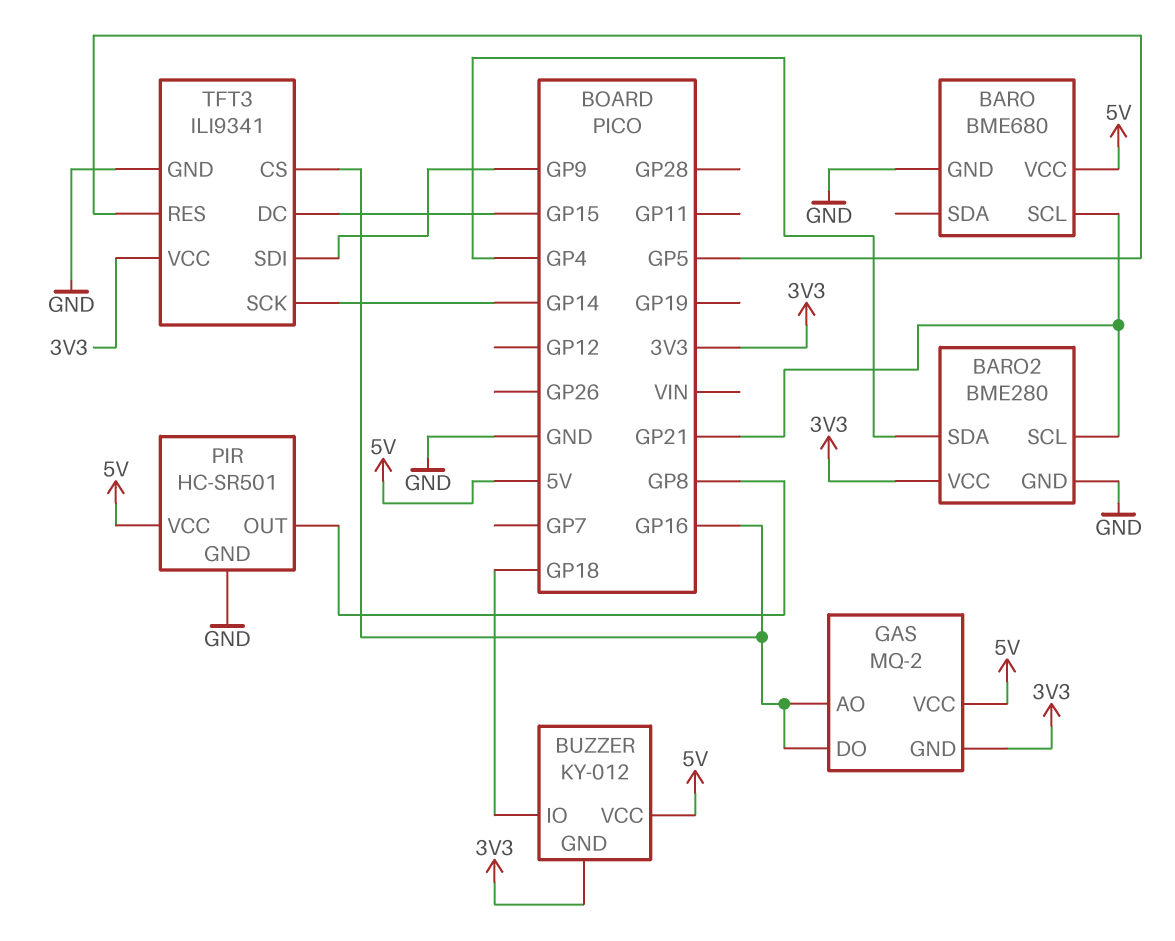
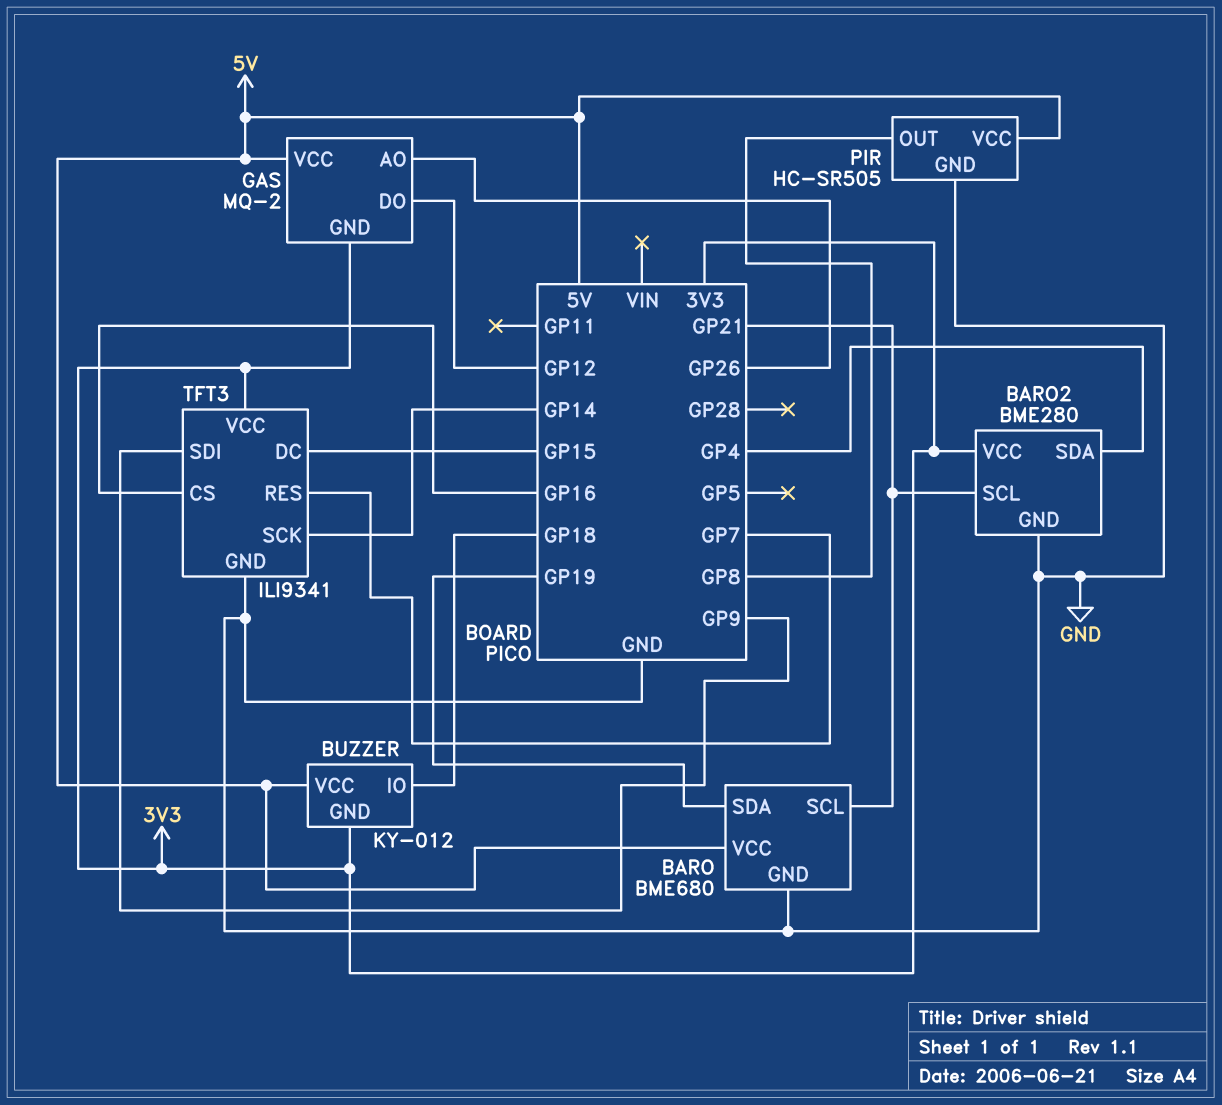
BARO pin SDA: none -> GP19
GAS pin AO: GP16 -> GP26
GAS pin DO: GP16 -> GP12
PIR: HC-SR501 -> HC-SR505
TFT3 pin RES: GP5 -> GP7

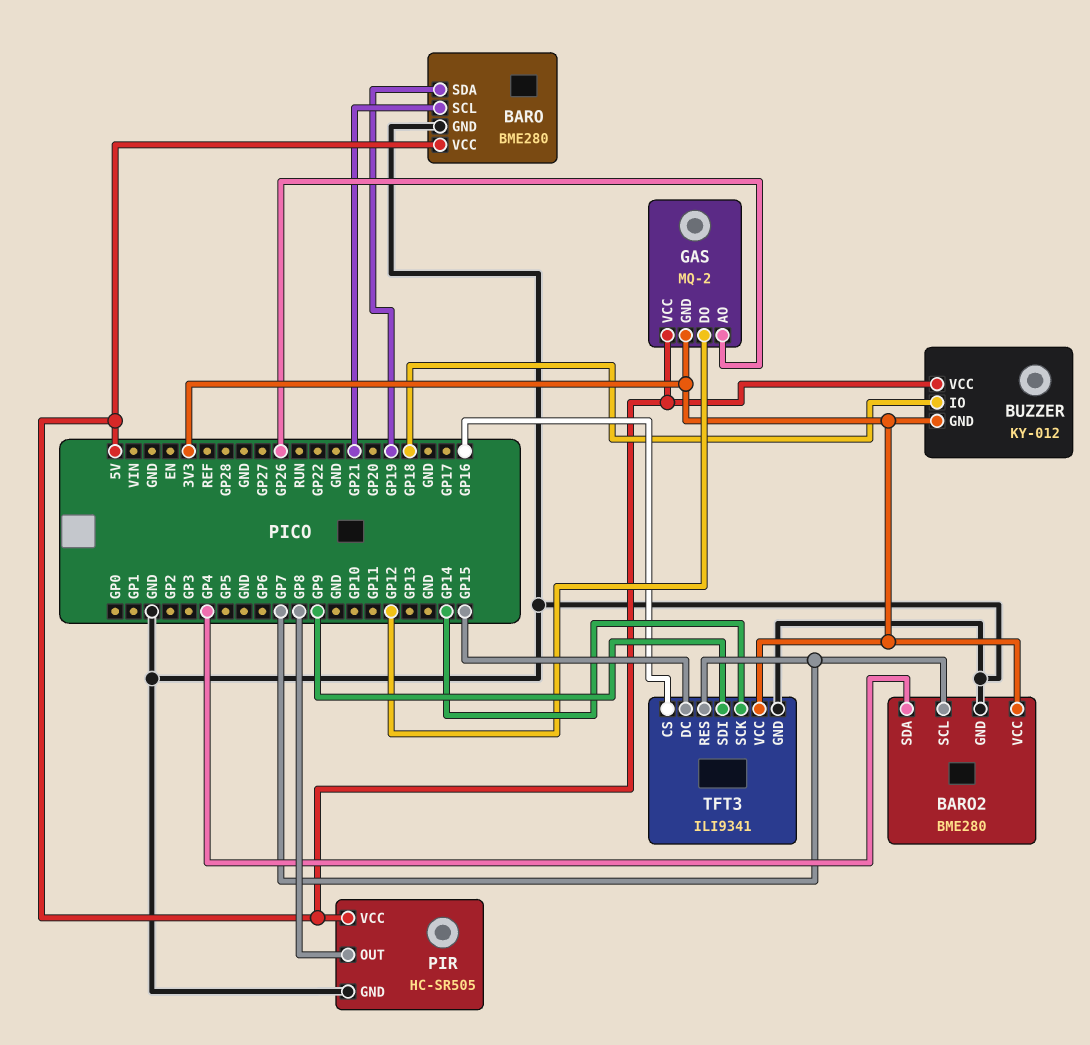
BARO: BME680 -> BME280
BARO2 pin SCL: GP21 -> GP7

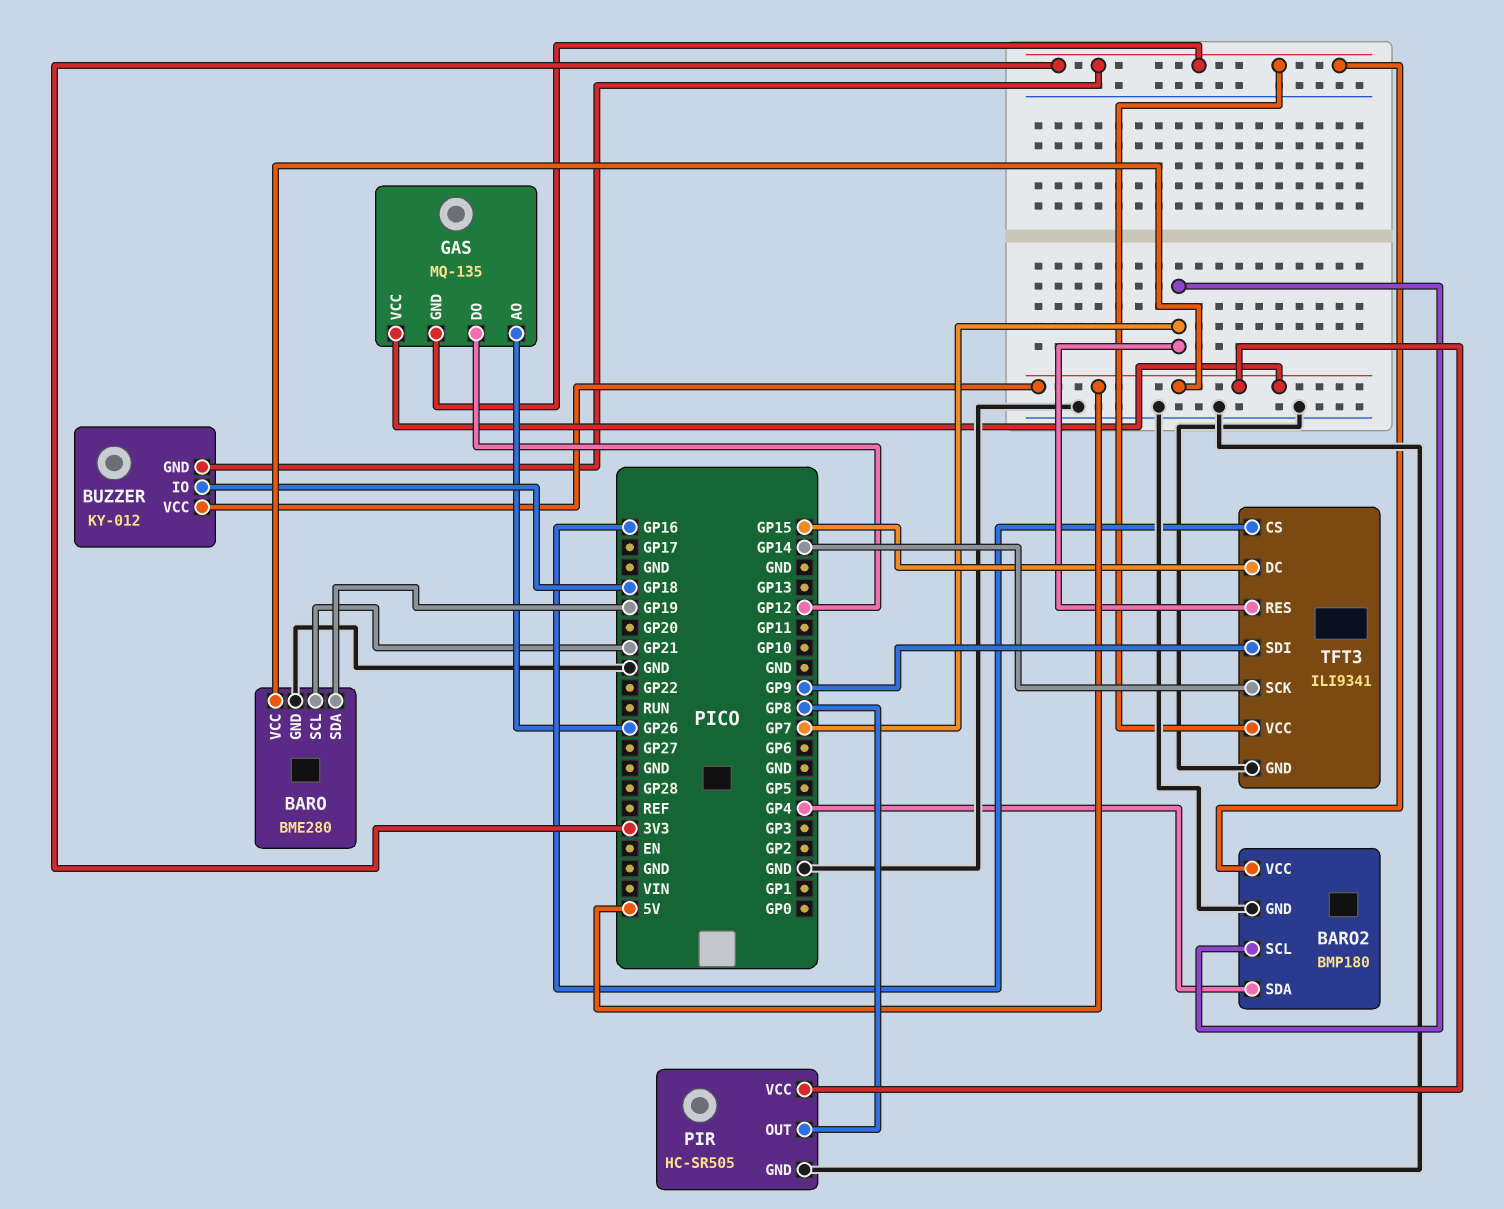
BARO2: BME280 -> BMP180
GAS: MQ-2 -> MQ-135

